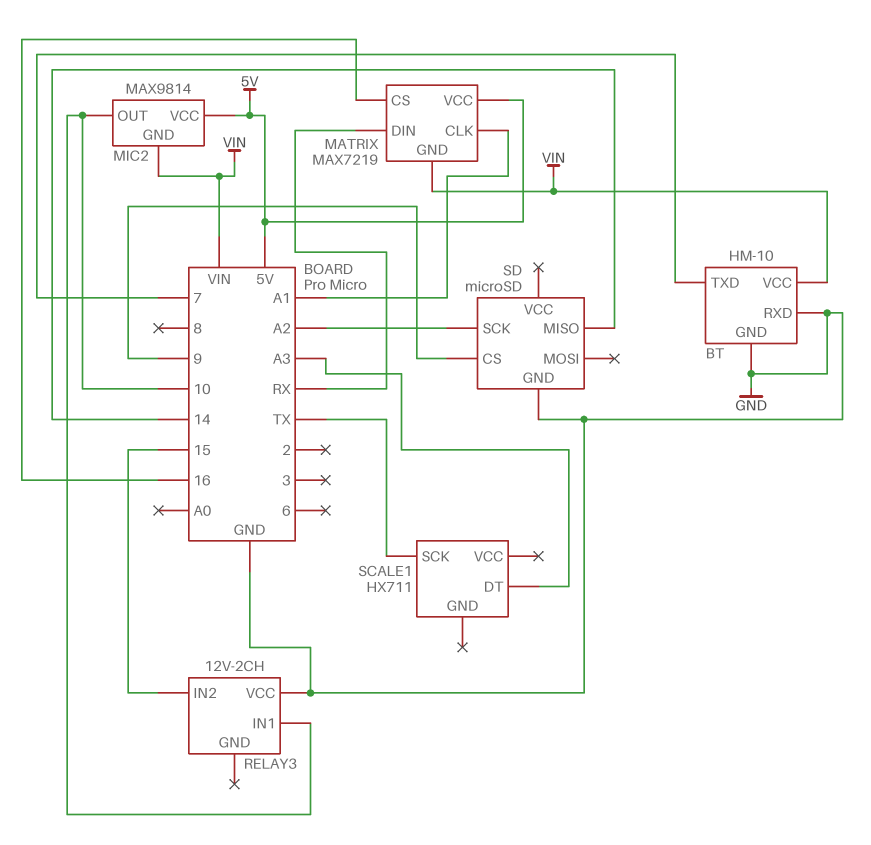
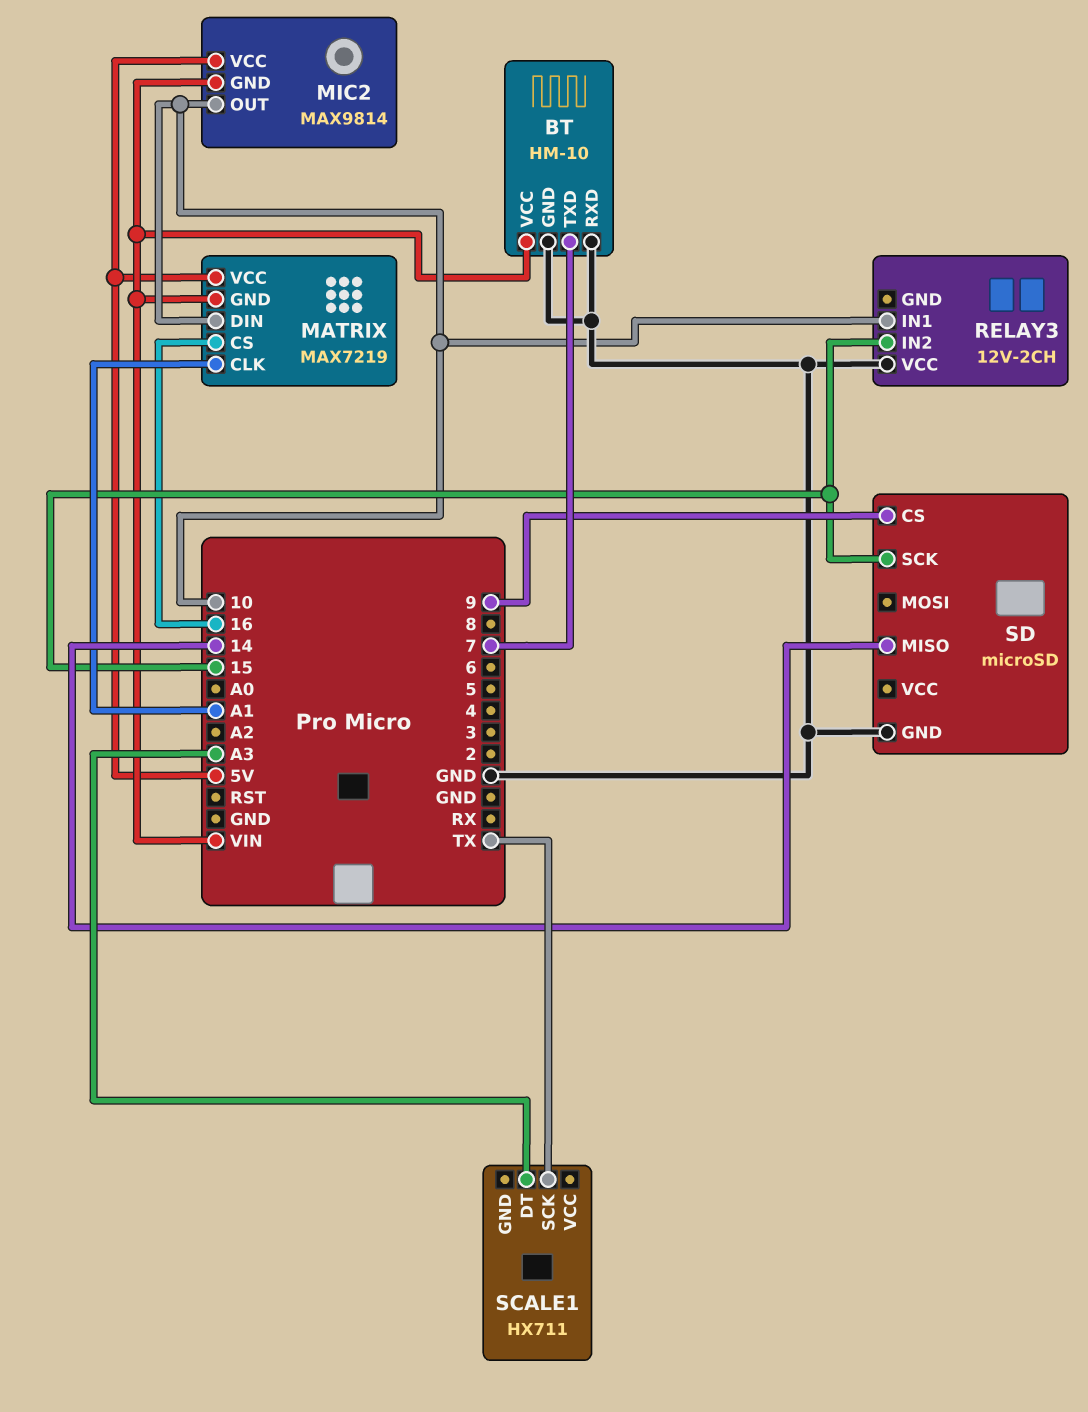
MATRIX pin DIN: RX -> 10
SD pin SCK: A2 -> 15

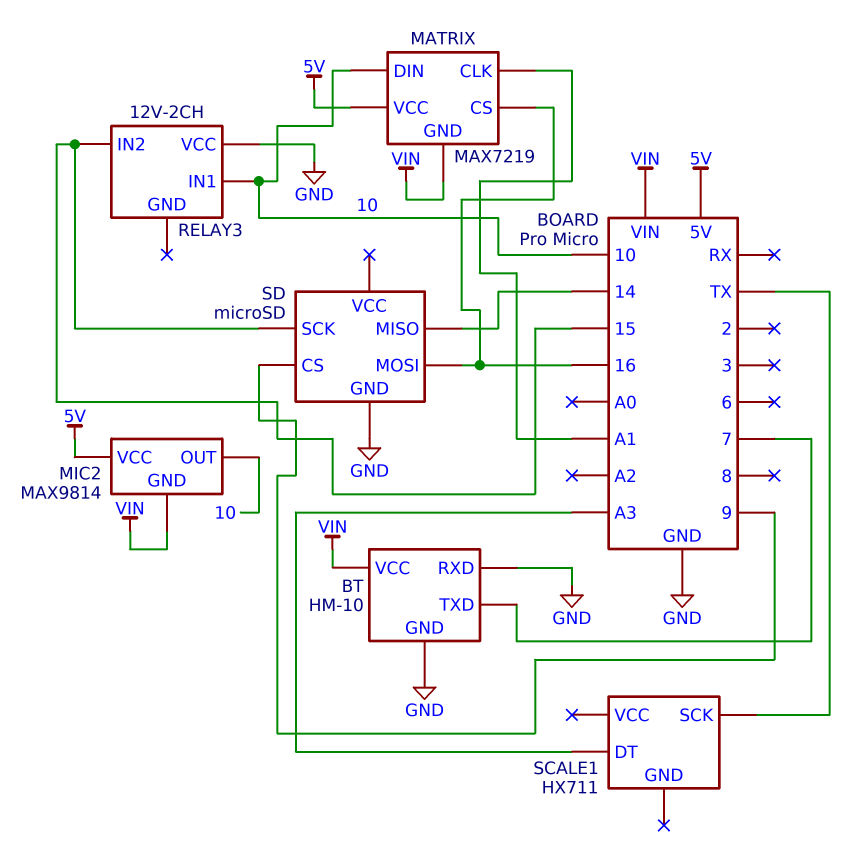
SD pin MOSI: none -> 16

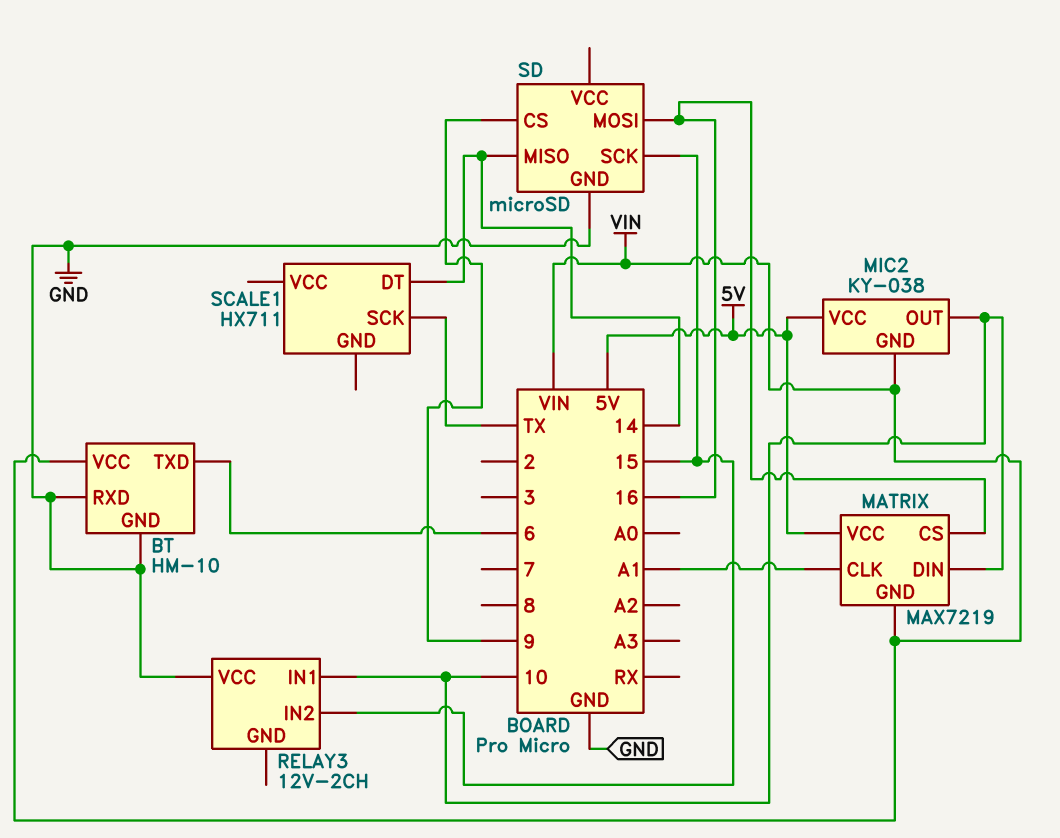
BT pin TXD: 7 -> 6
MIC2: MAX9814 -> KY-038
SCALE1 pin DT: A3 -> 14

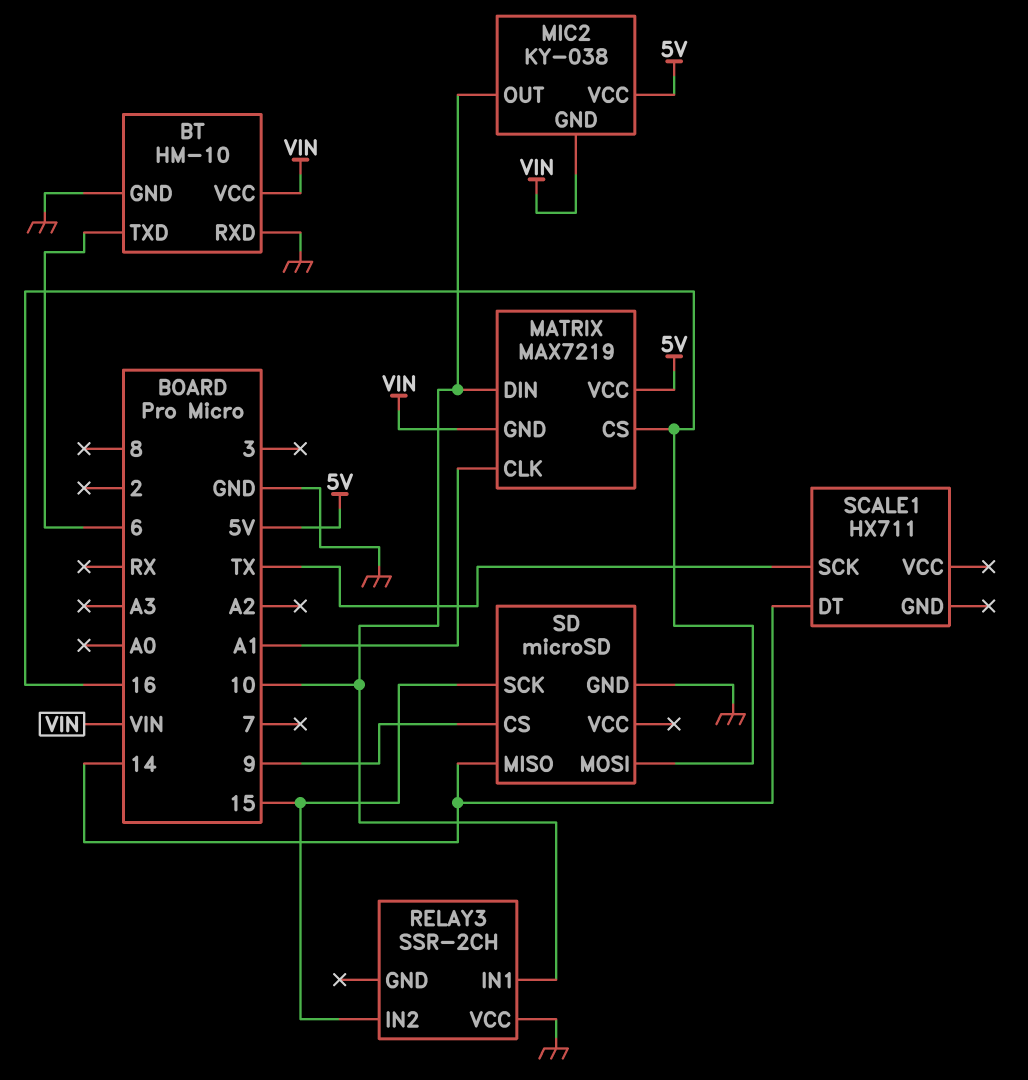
RELAY3: 12V-2CH -> SSR-2CH

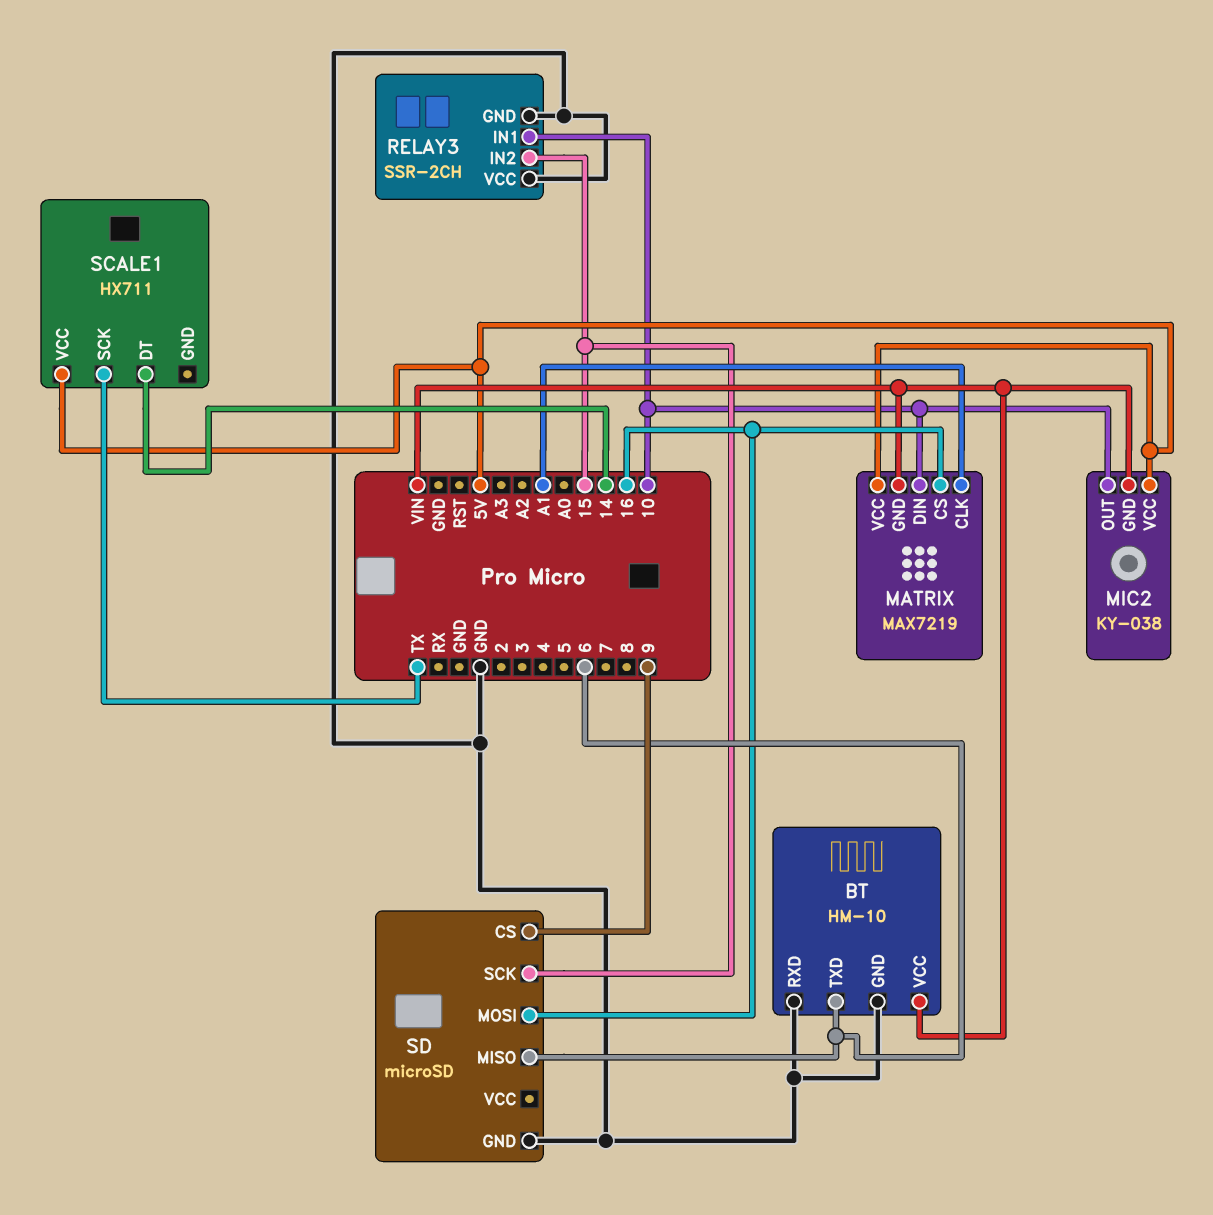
RELAY3 pin GND: none -> GND
SCALE1 pin VCC: none -> 5V
SD pin MISO: 14 -> 6

